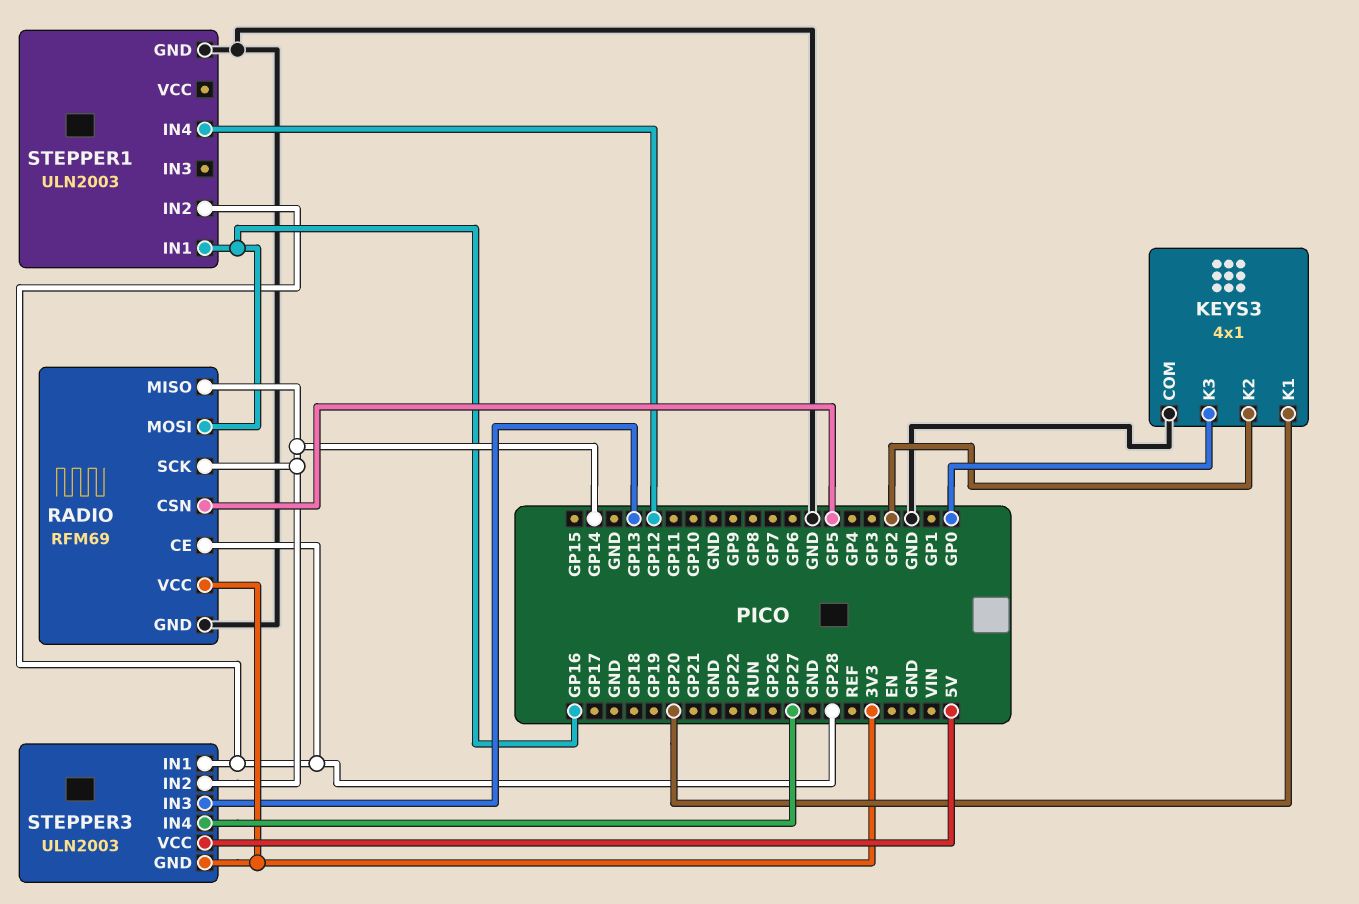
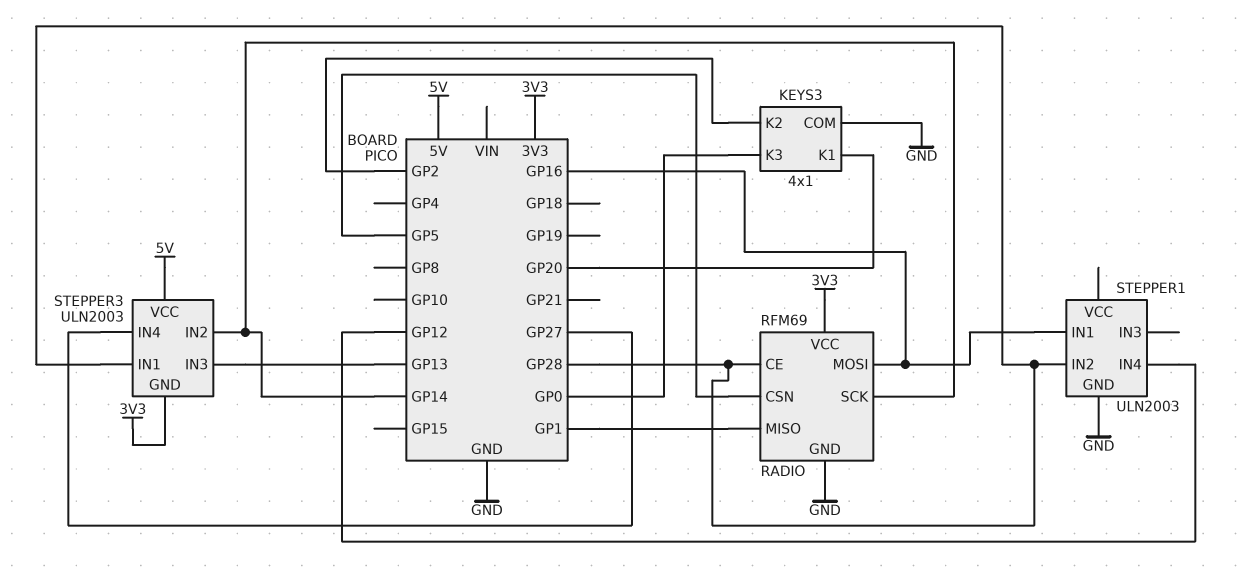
RADIO pin MISO: GP14 -> GP1

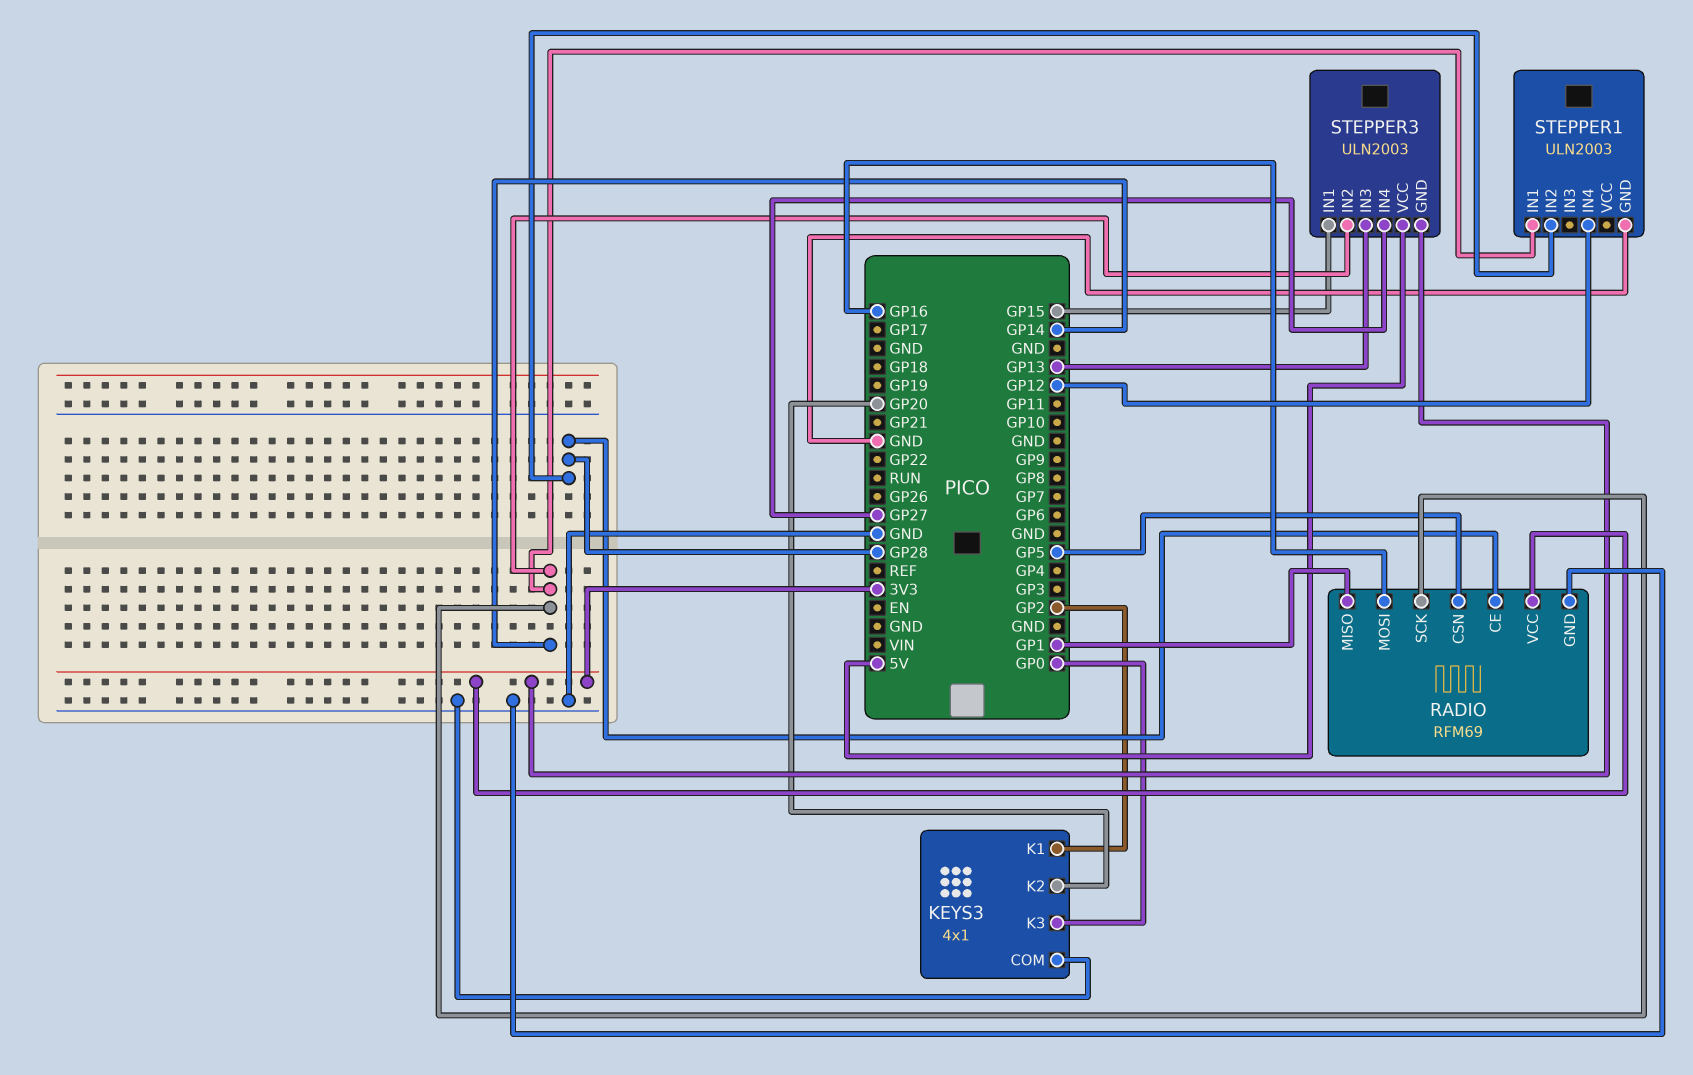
KEYS3 pin K1: GP20 -> GP2
KEYS3 pin K2: GP2 -> GP20
STEPPER1 pin IN1: GP16 -> GP14
STEPPER3 pin IN1: GP28 -> GP15

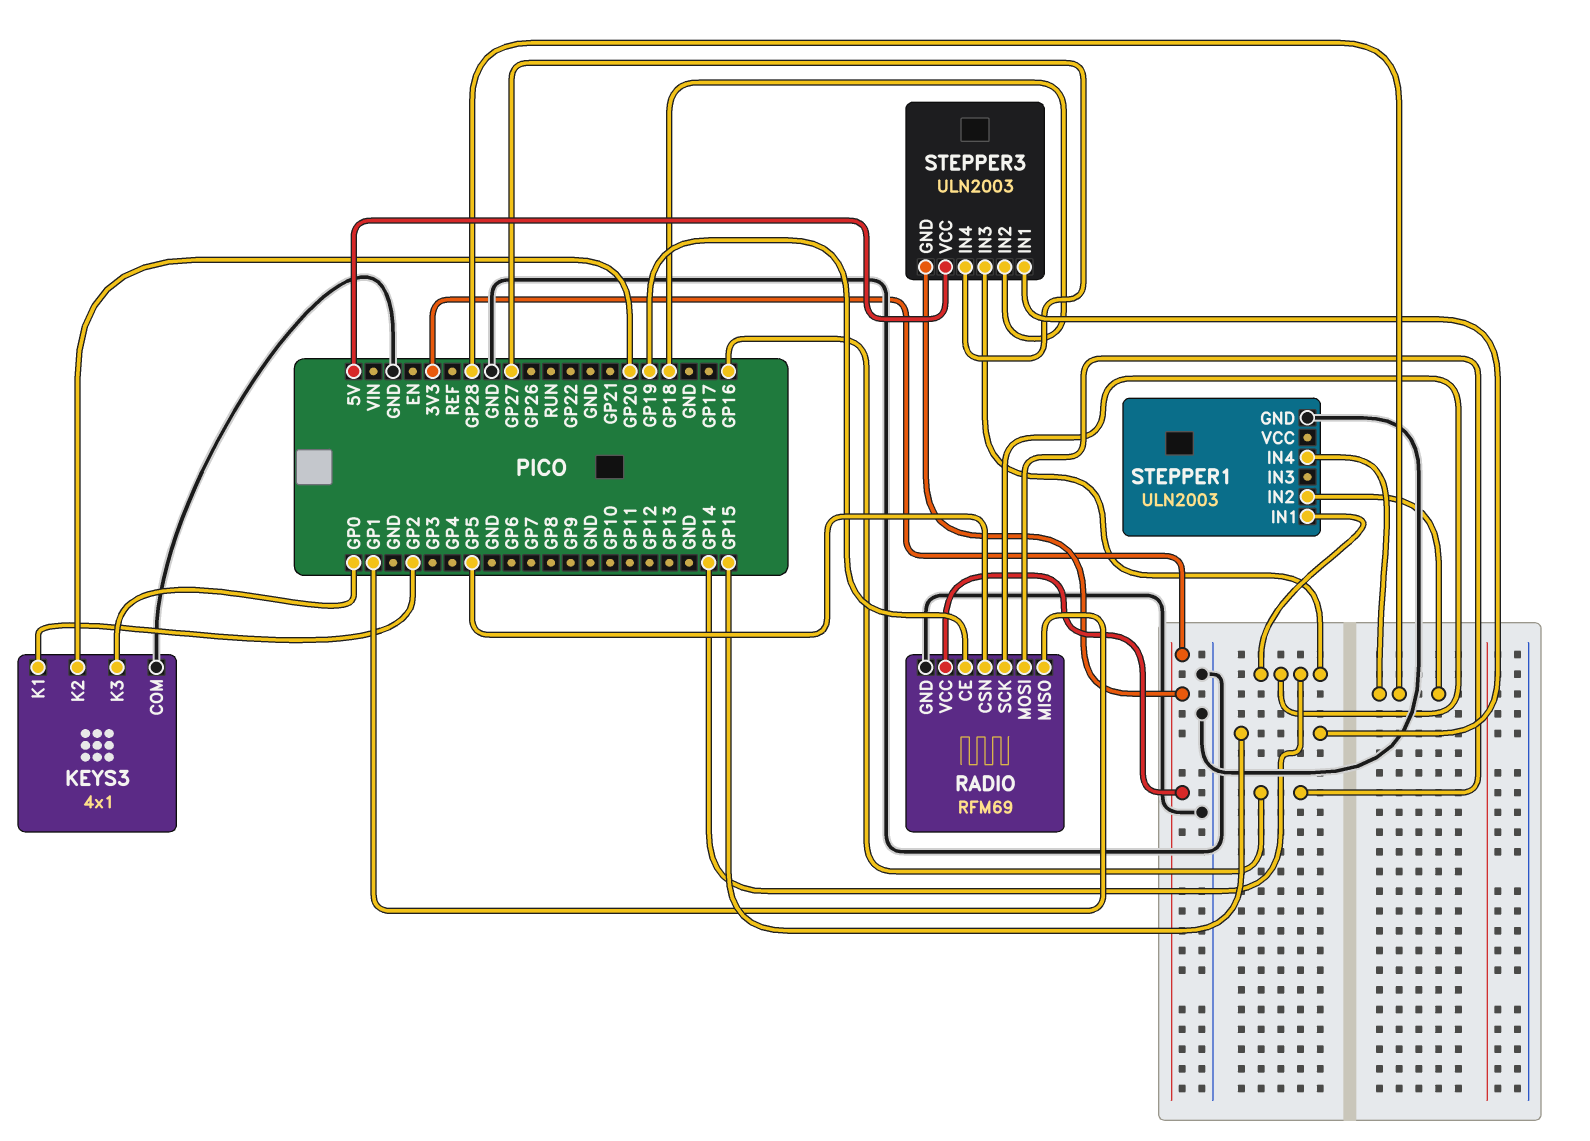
RADIO pin CE: GP28 -> GP19
STEPPER1 pin IN4: GP12 -> GP28
STEPPER3 pin IN2: GP14 -> GP18
STEPPER3 pin IN3: GP13 -> GP14

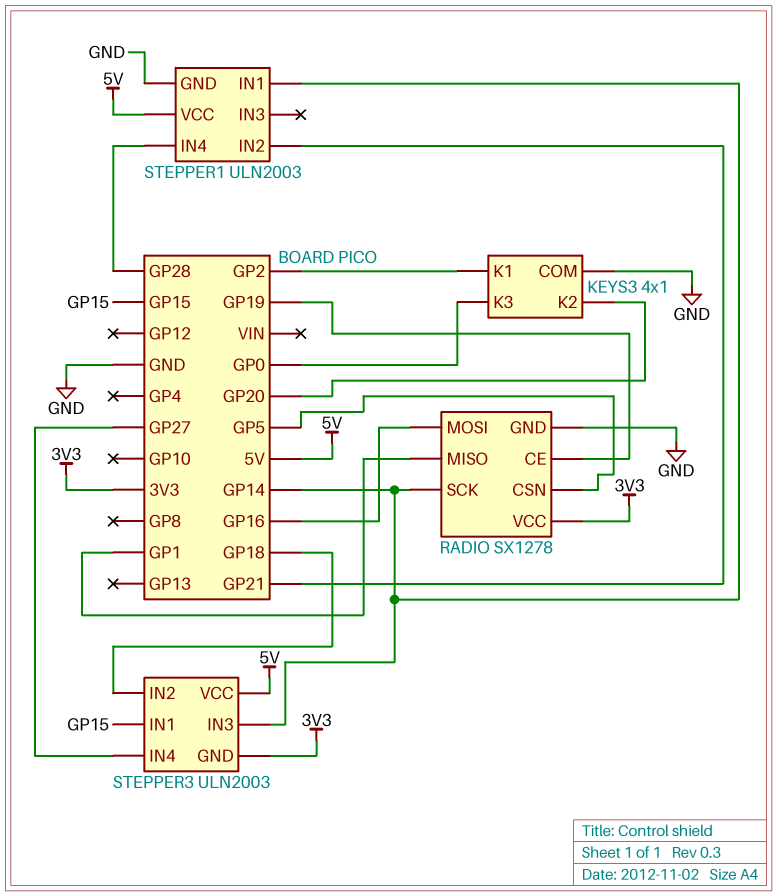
RADIO: RFM69 -> SX1278
STEPPER1 pin IN2: GP28 -> GP21
STEPPER1 pin VCC: none -> 5V

